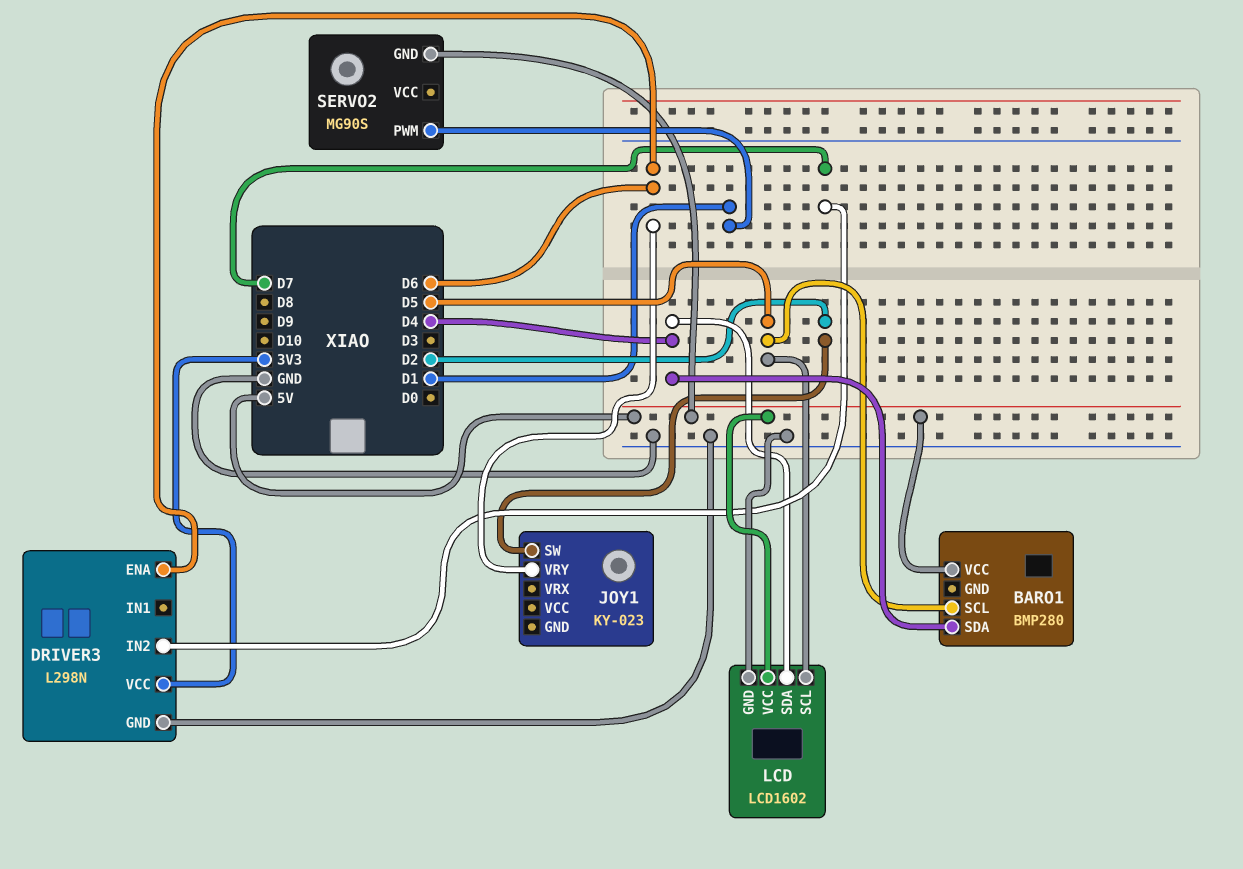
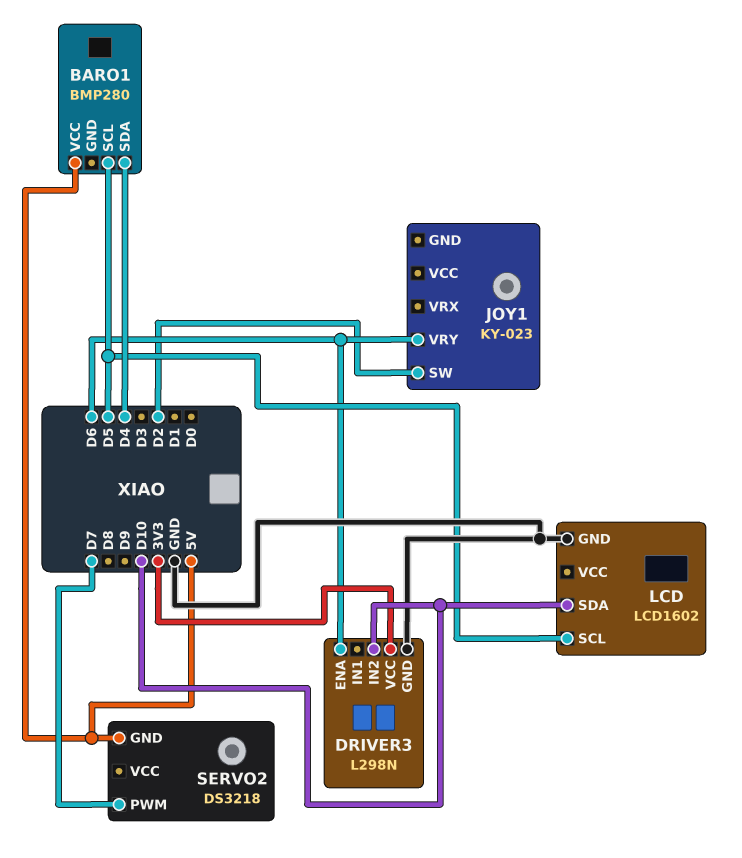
DRIVER3 pin IN2: D7 -> D10
LCD pin SDA: D4 -> D10
LCD pin VCC: 5V -> none
SERVO2: MG90S -> DS3218
SERVO2 pin PWM: D1 -> D7

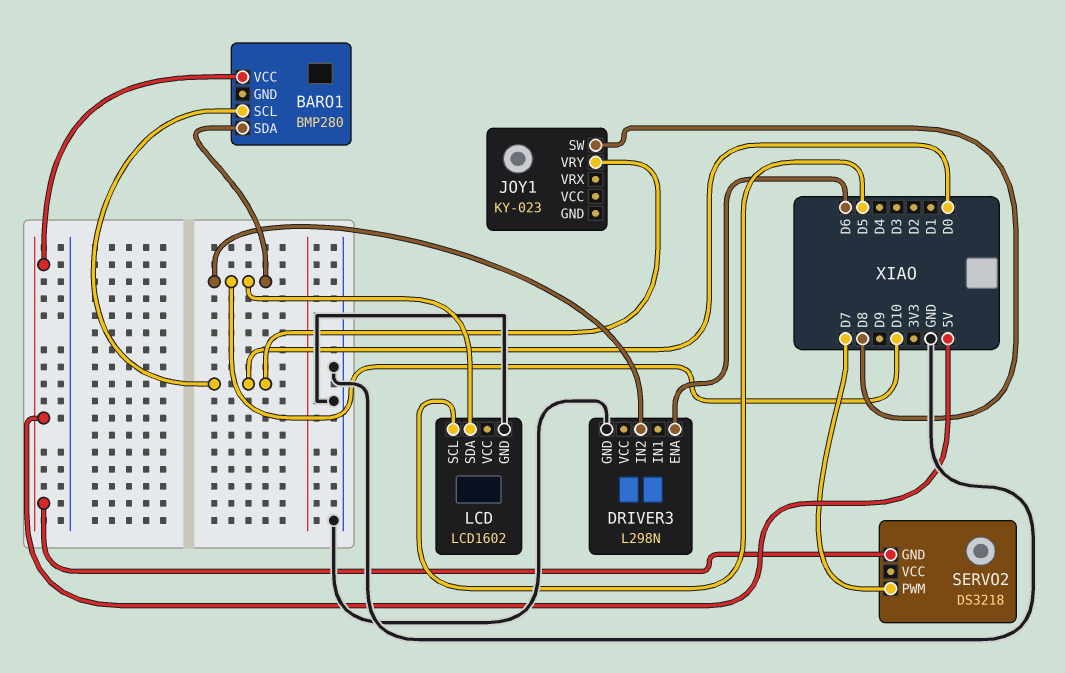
BARO1 pin SCL: D5 -> D0
BARO1 pin SDA: D4 -> D10
DRIVER3 pin VCC: 3V3 -> none
JOY1 pin SW: D2 -> D8
JOY1 pin VRY: D6 -> D0

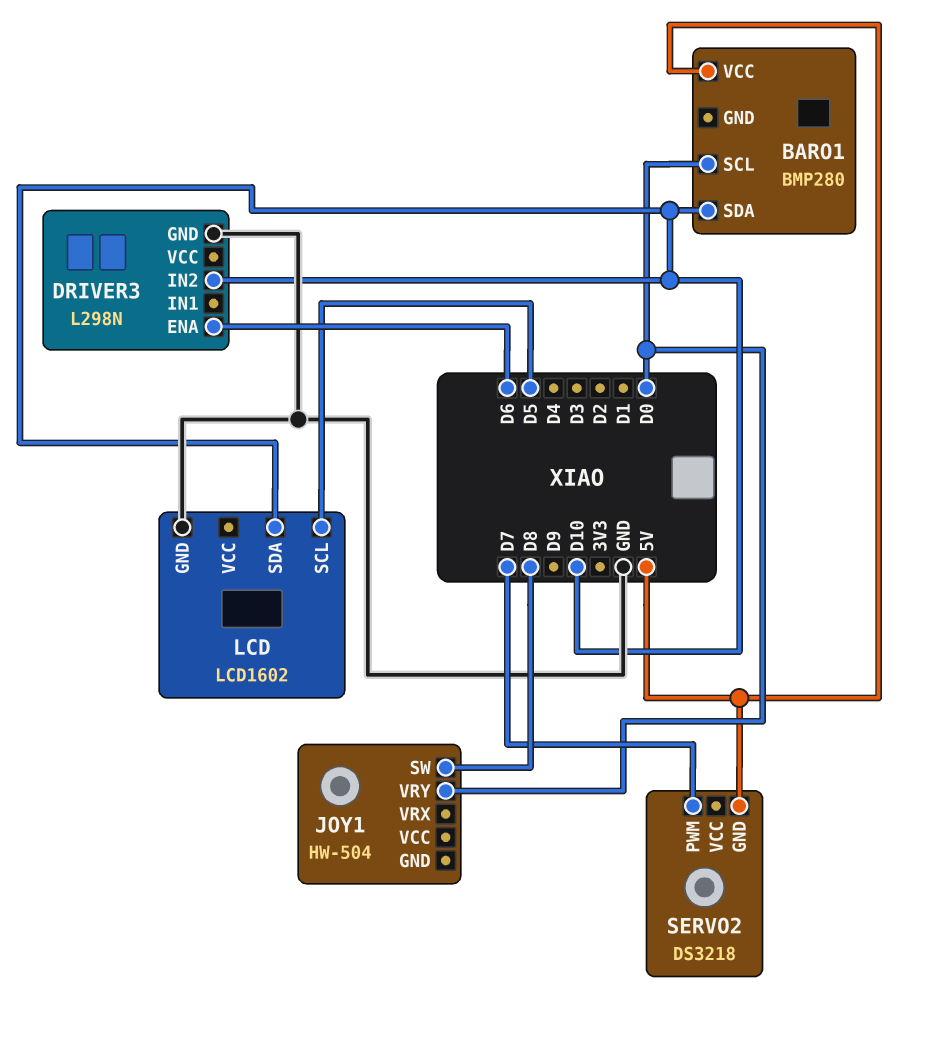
JOY1: KY-023 -> HW-504

